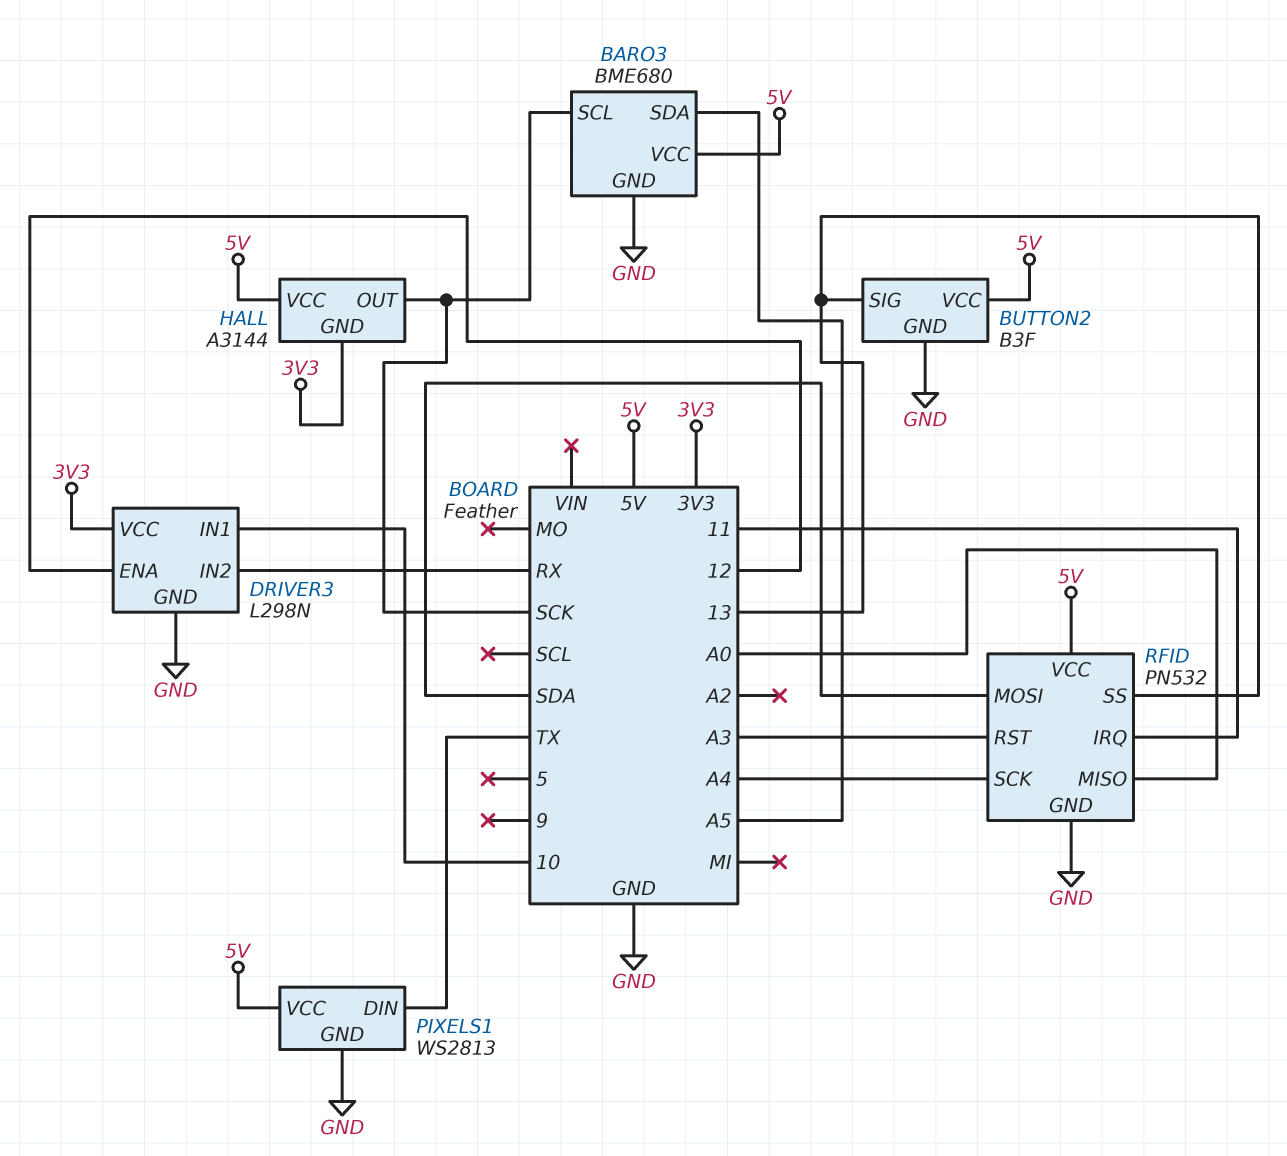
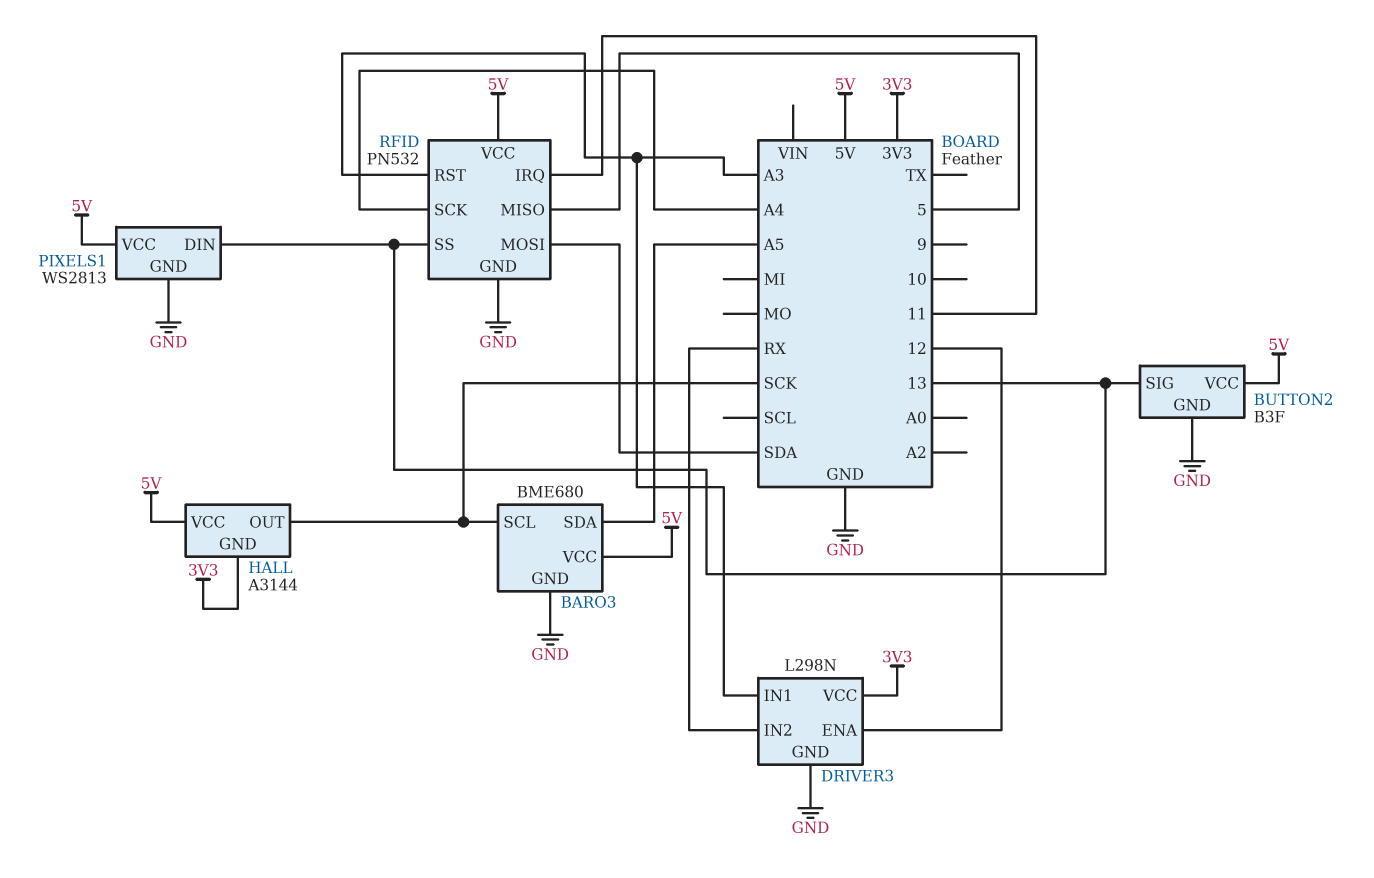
DRIVER3 pin IN1: 10 -> A3
PIXELS1 pin DIN: TX -> 13
RFID pin MISO: A0 -> 5

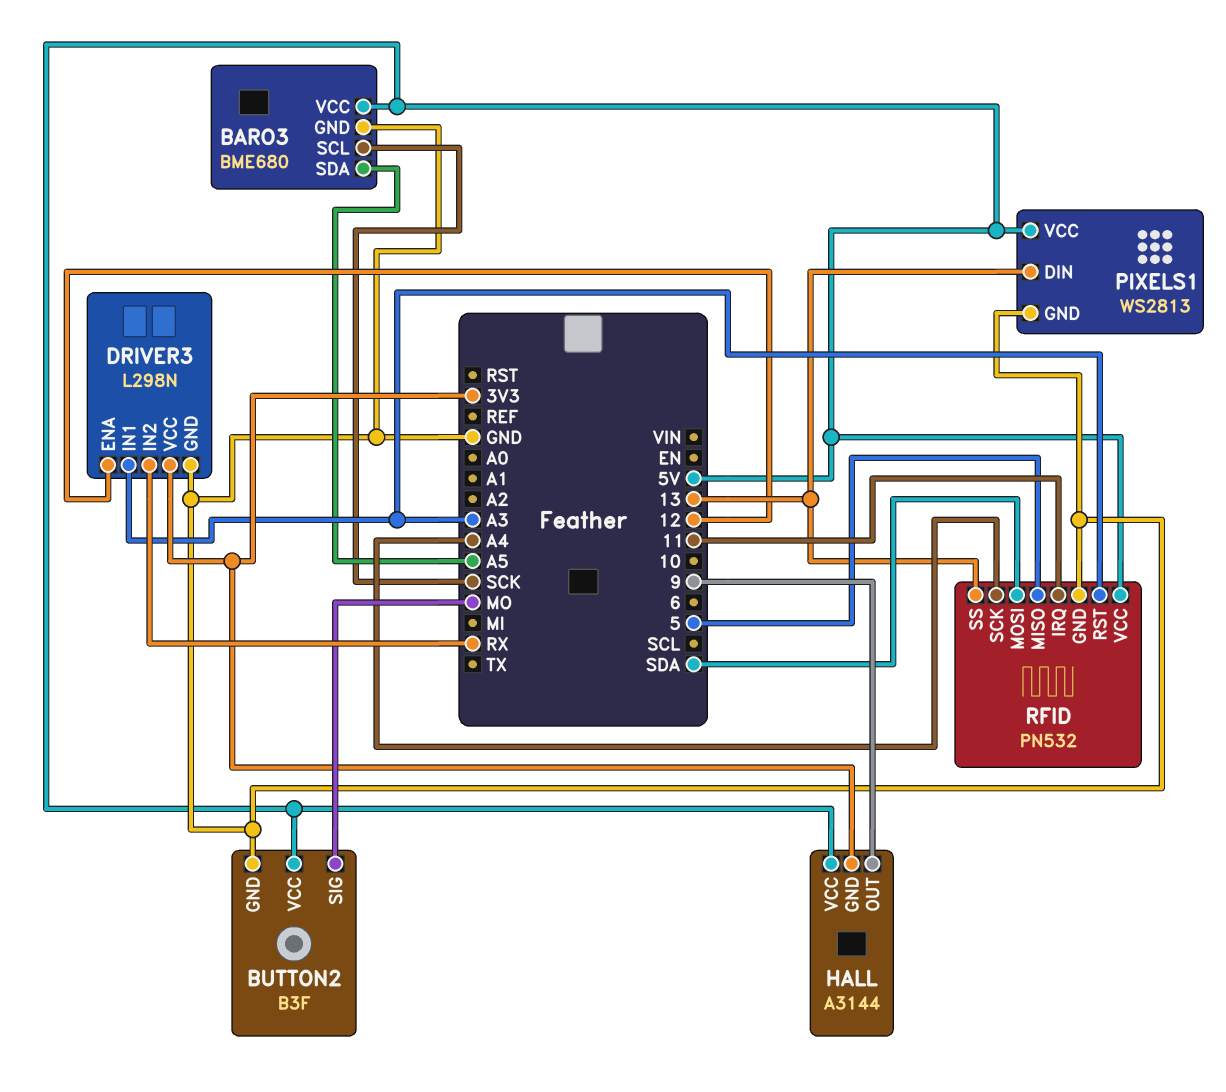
BUTTON2 pin SIG: 13 -> MO
HALL pin OUT: SCK -> 9

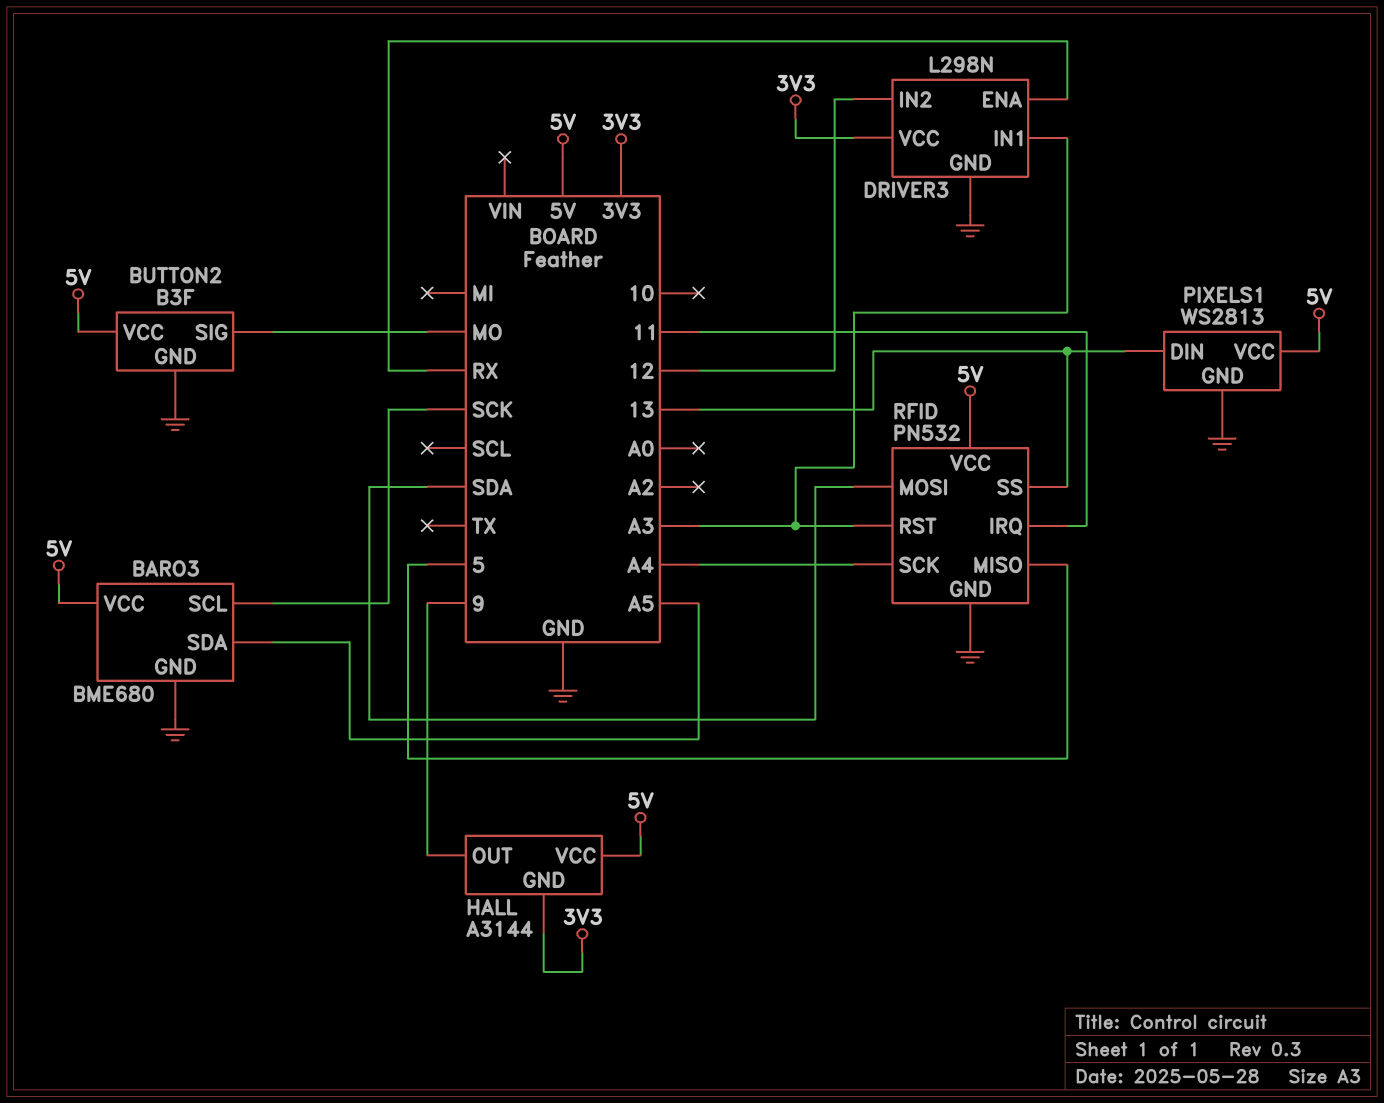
DRIVER3 pin ENA: 12 -> RX
DRIVER3 pin IN2: RX -> 12

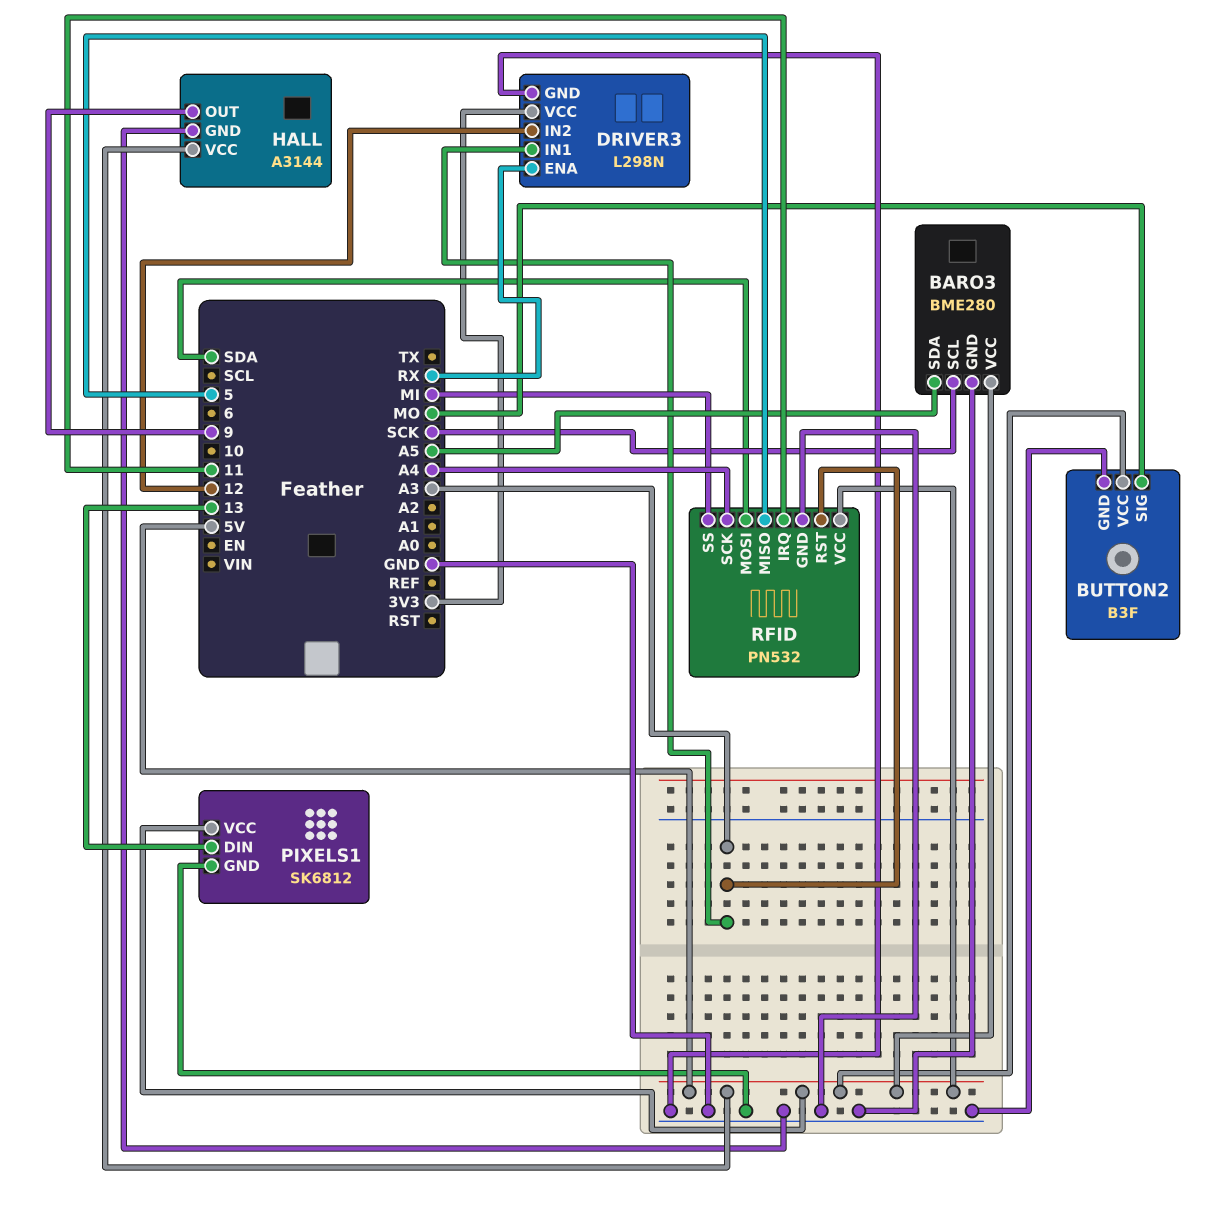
BARO3: BME680 -> BME280
HALL pin GND: 3V3 -> GND
PIXELS1: WS2813 -> SK6812
RFID pin SS: 13 -> MI

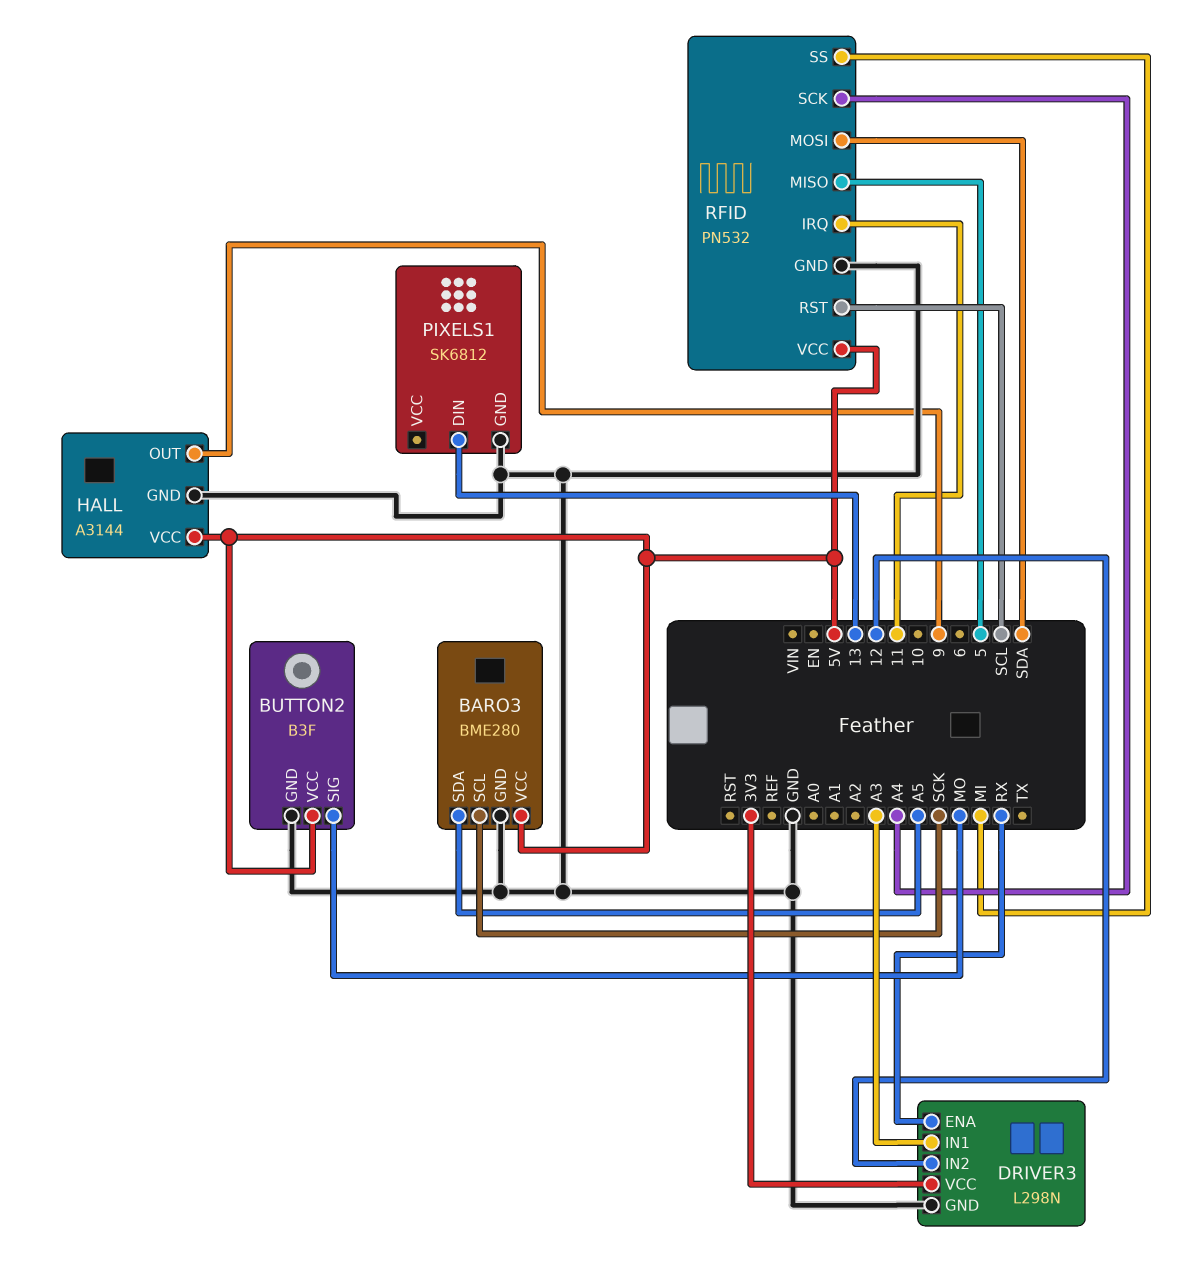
PIXELS1 pin VCC: 5V -> none
RFID pin RST: A3 -> SCL

